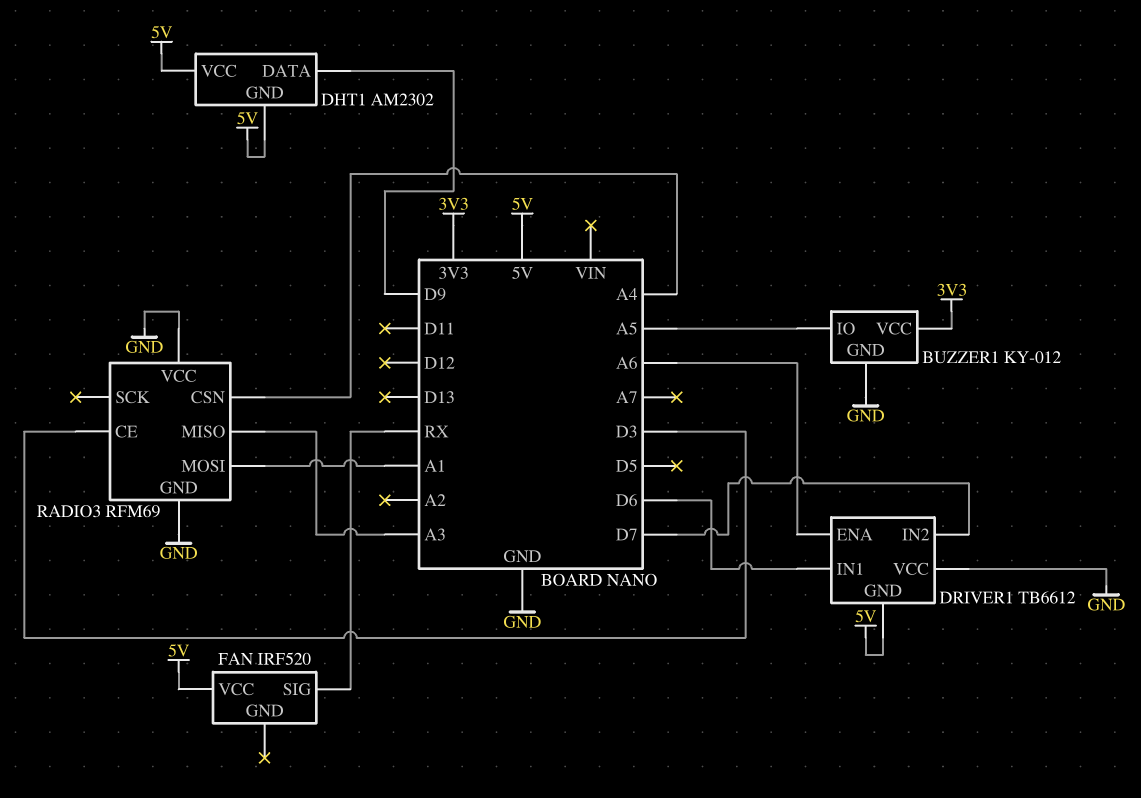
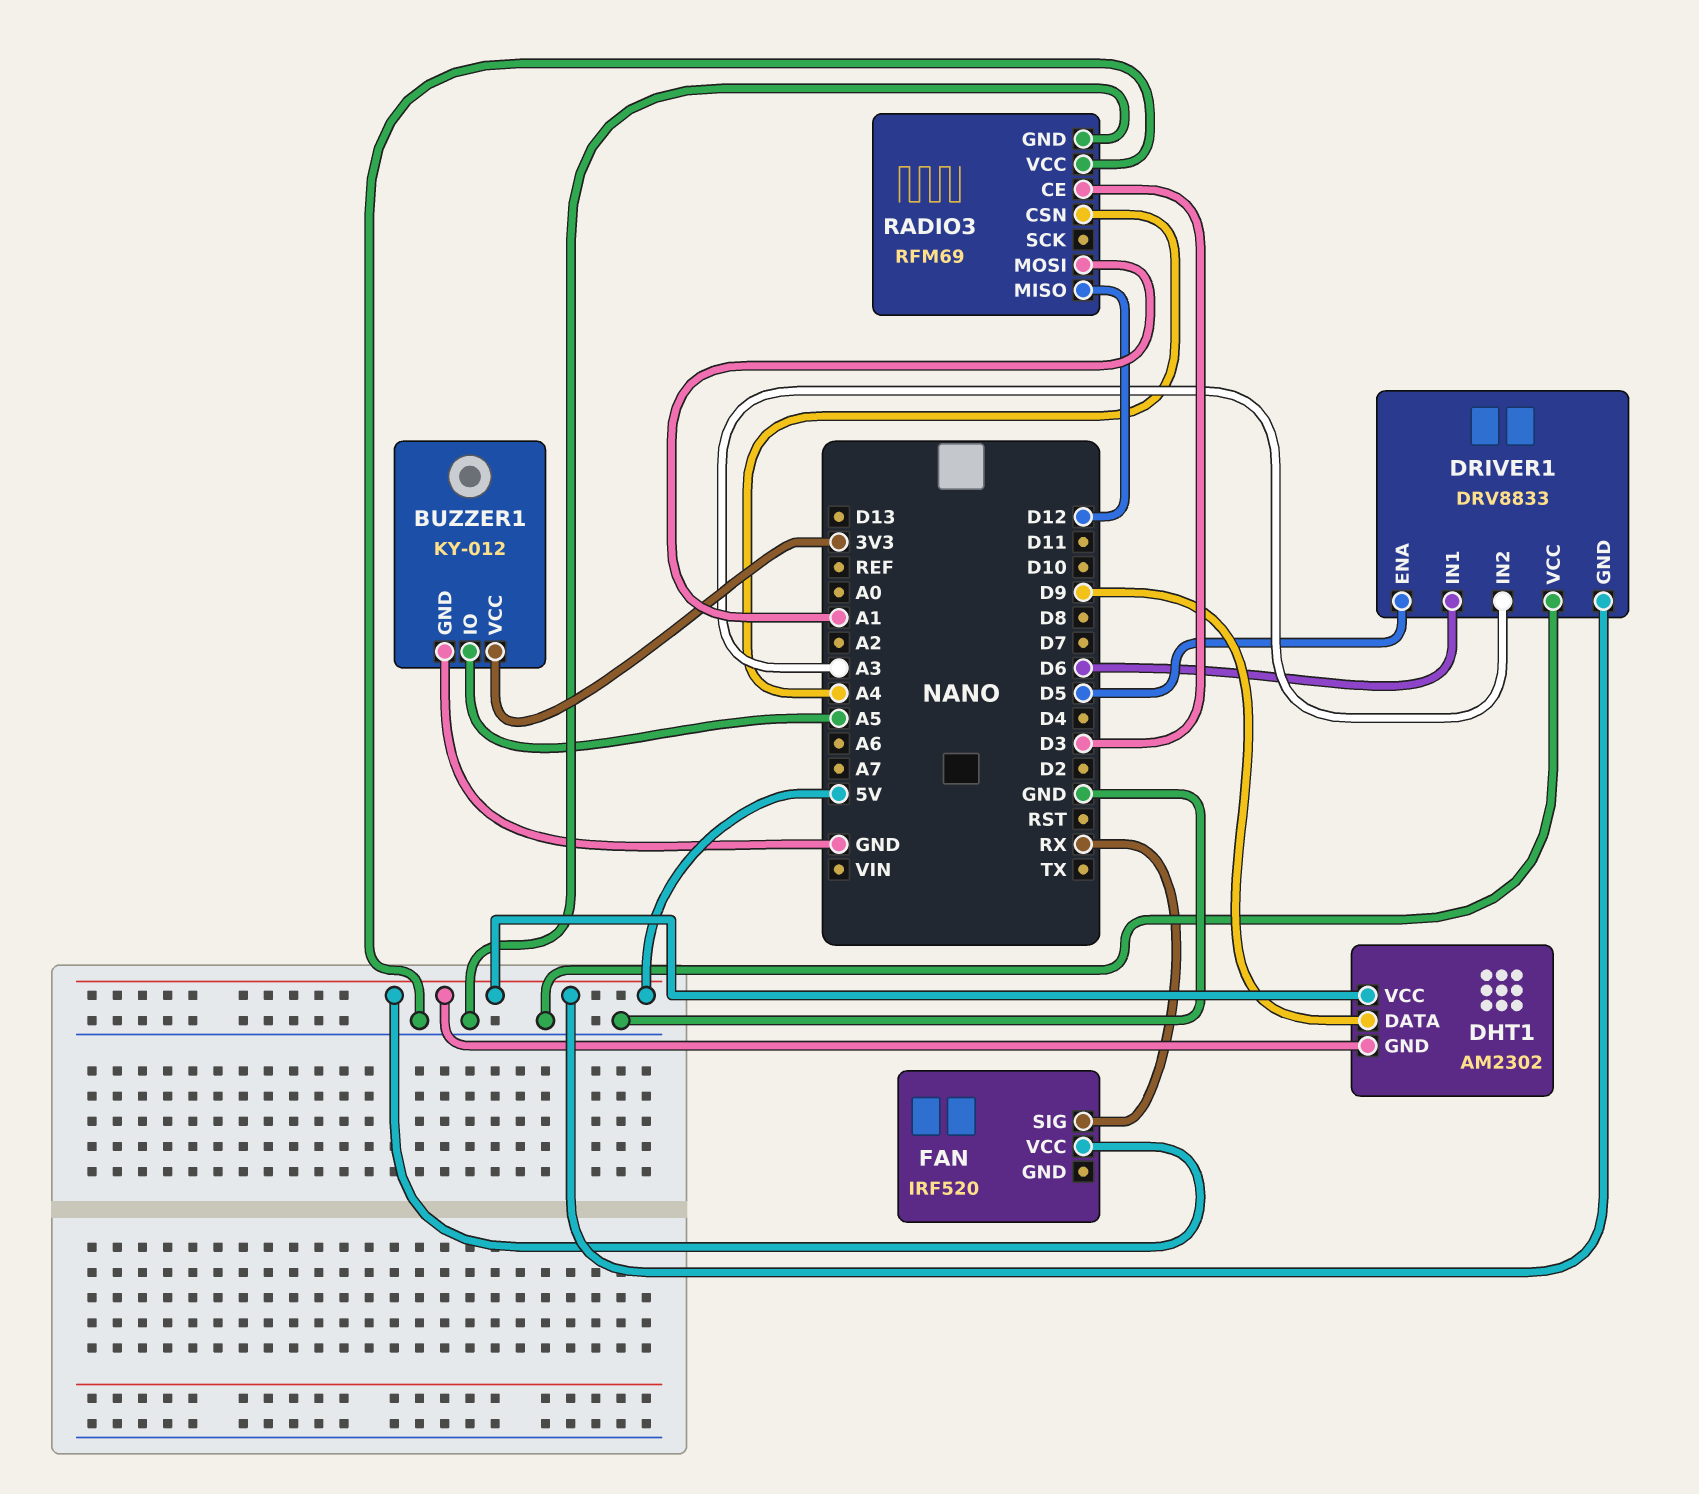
DRIVER1: TB6612 -> DRV8833
DRIVER1 pin ENA: A6 -> D5
DRIVER1 pin IN2: D7 -> A3
RADIO3 pin MISO: A3 -> D12

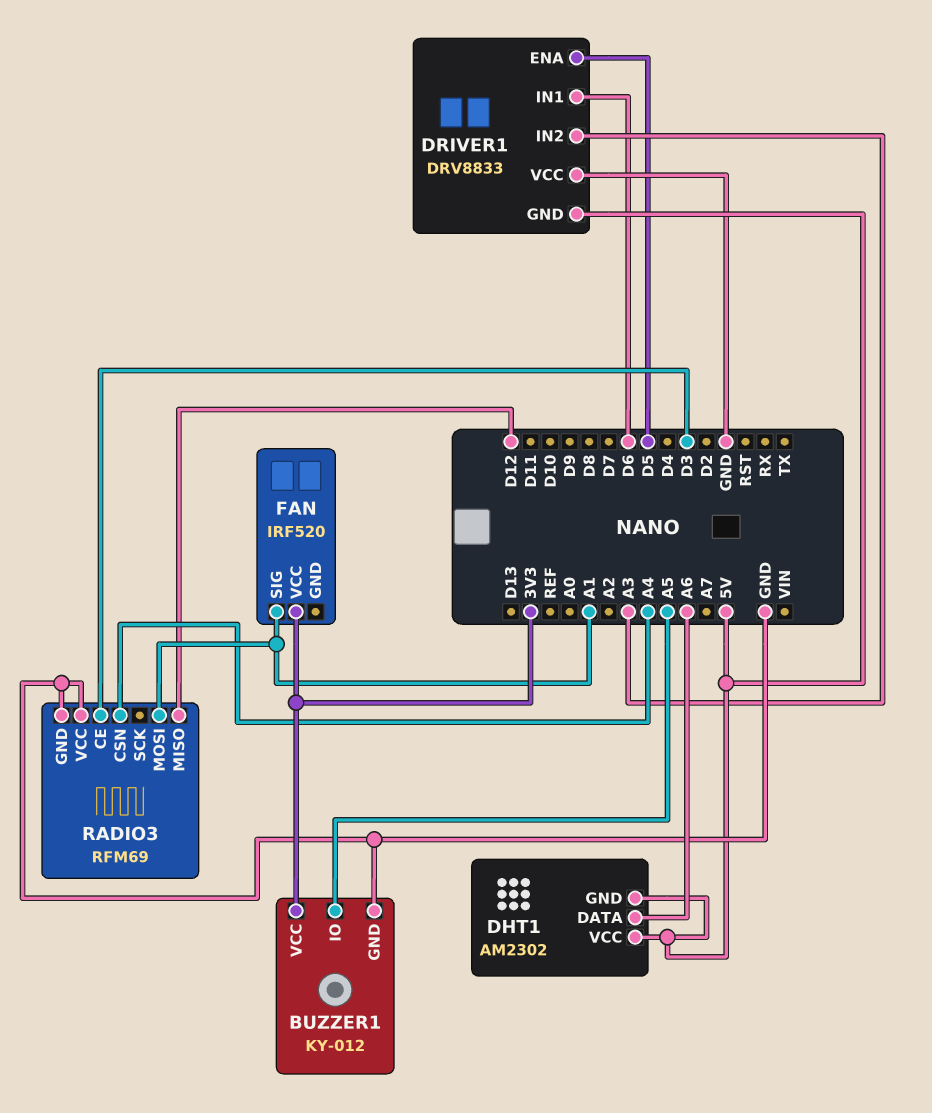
DHT1 pin DATA: D9 -> A6
FAN pin SIG: RX -> A1
FAN pin VCC: 5V -> 3V3

